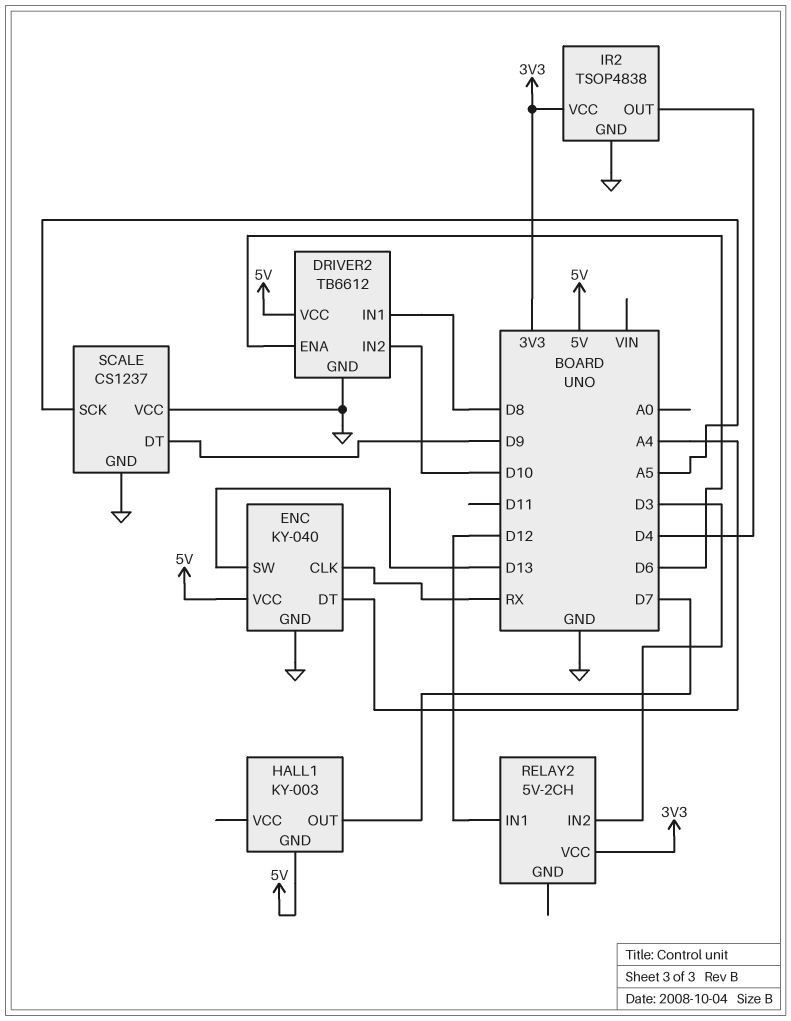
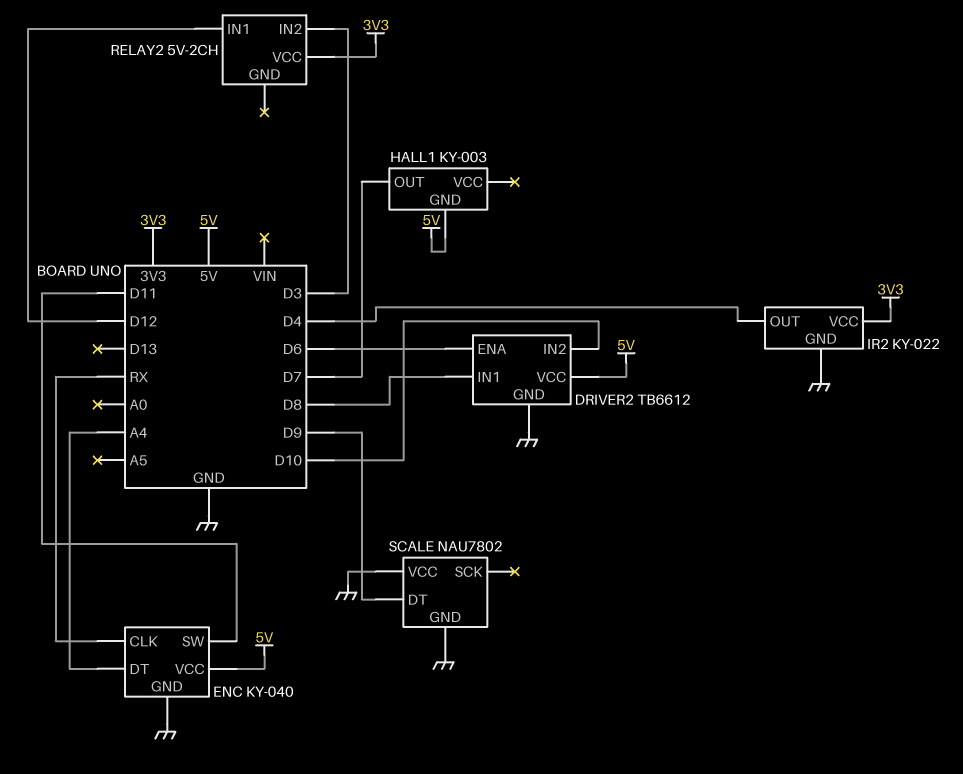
ENC pin SW: D13 -> D11
IR2: TSOP4838 -> KY-022
SCALE: CS1237 -> NAU7802
SCALE pin SCK: A5 -> none

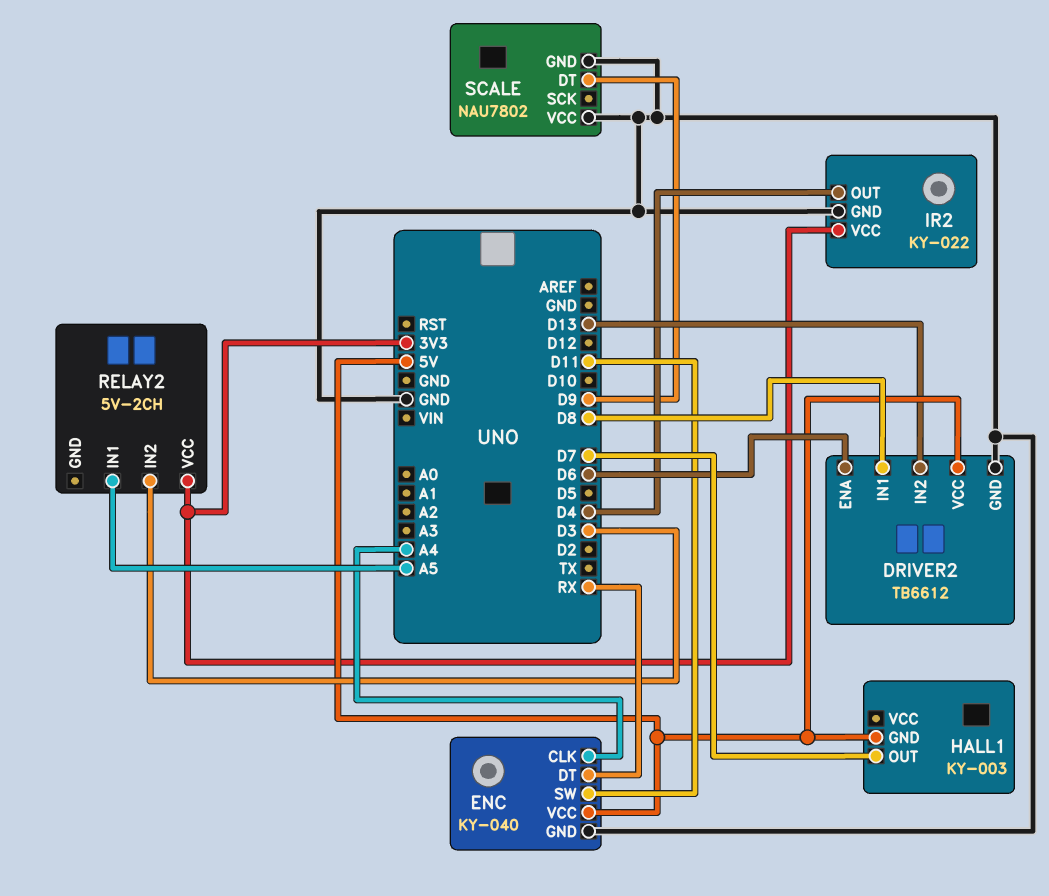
DRIVER2 pin IN2: D10 -> D13
ENC pin CLK: RX -> A4
ENC pin DT: A4 -> RX
RELAY2 pin IN1: D12 -> A5

